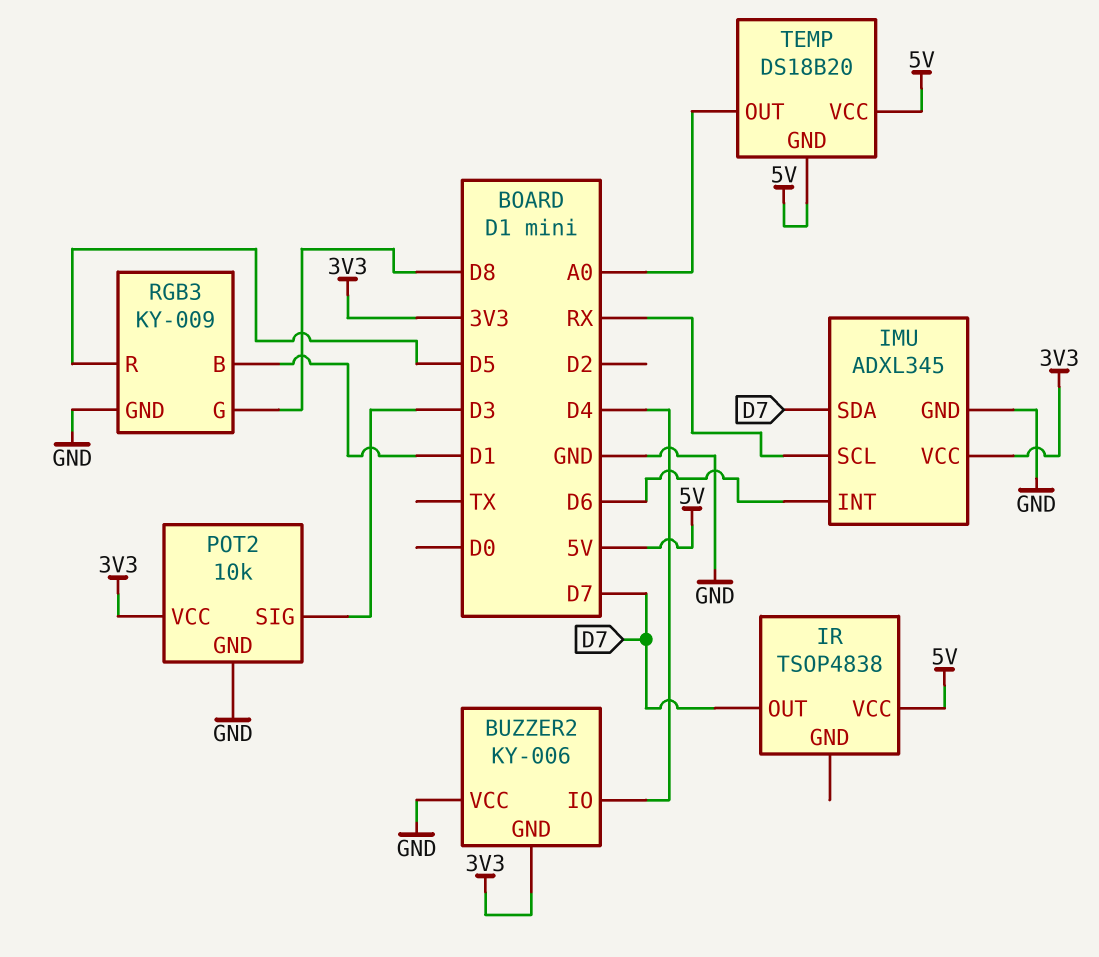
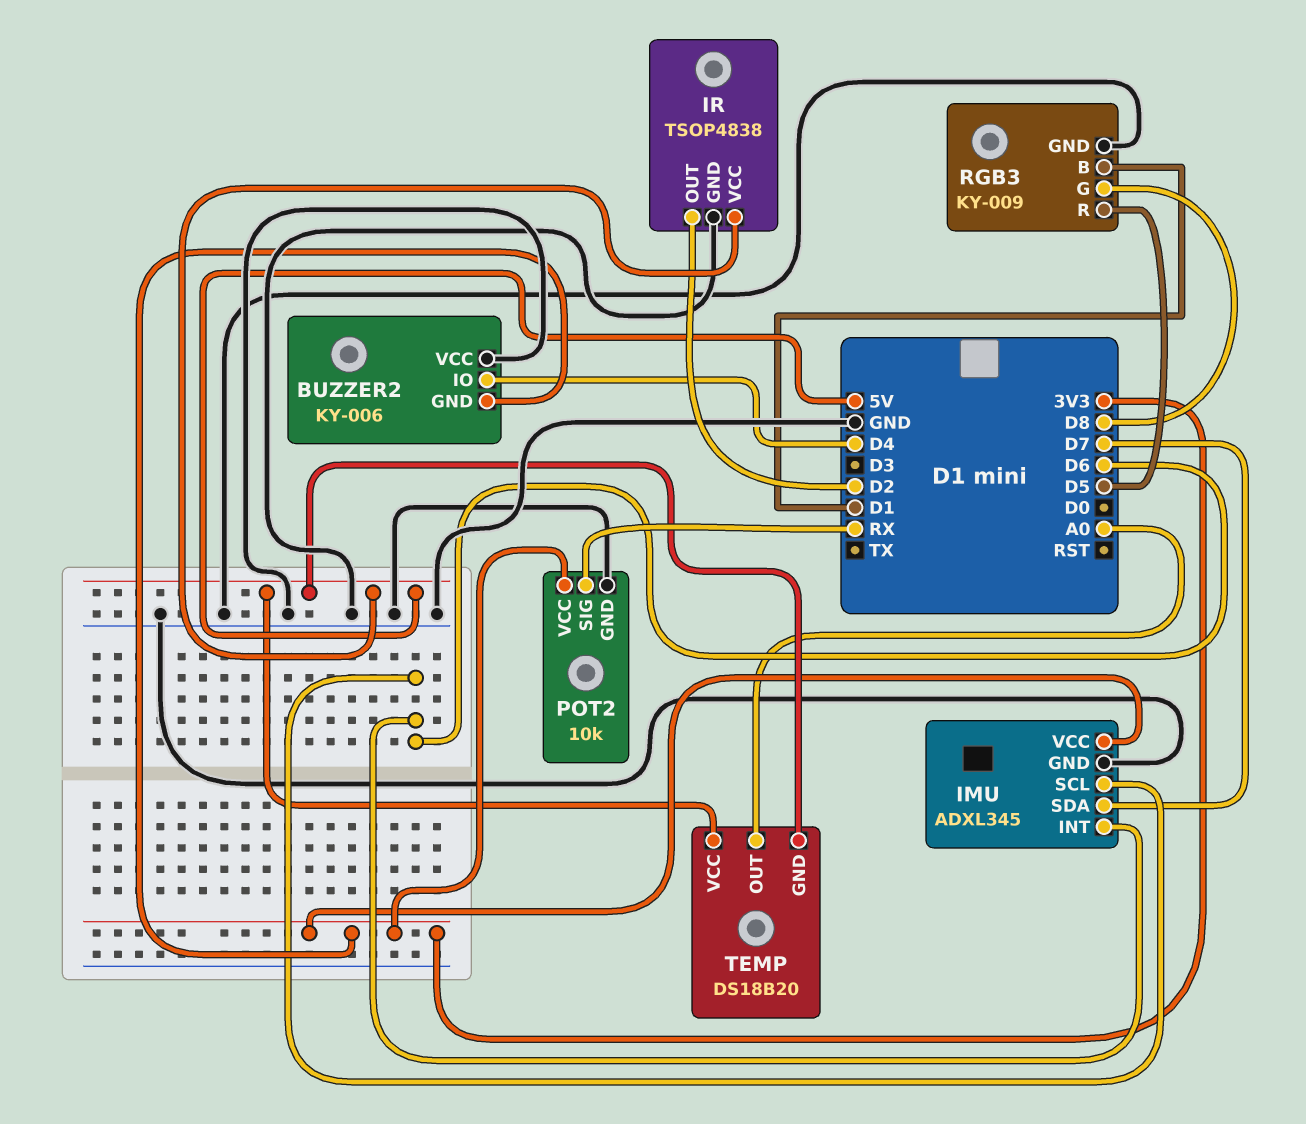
IMU pin SCL: RX -> D6
IR pin GND: none -> GND
IR pin OUT: D7 -> D2
POT2 pin SIG: D3 -> RX

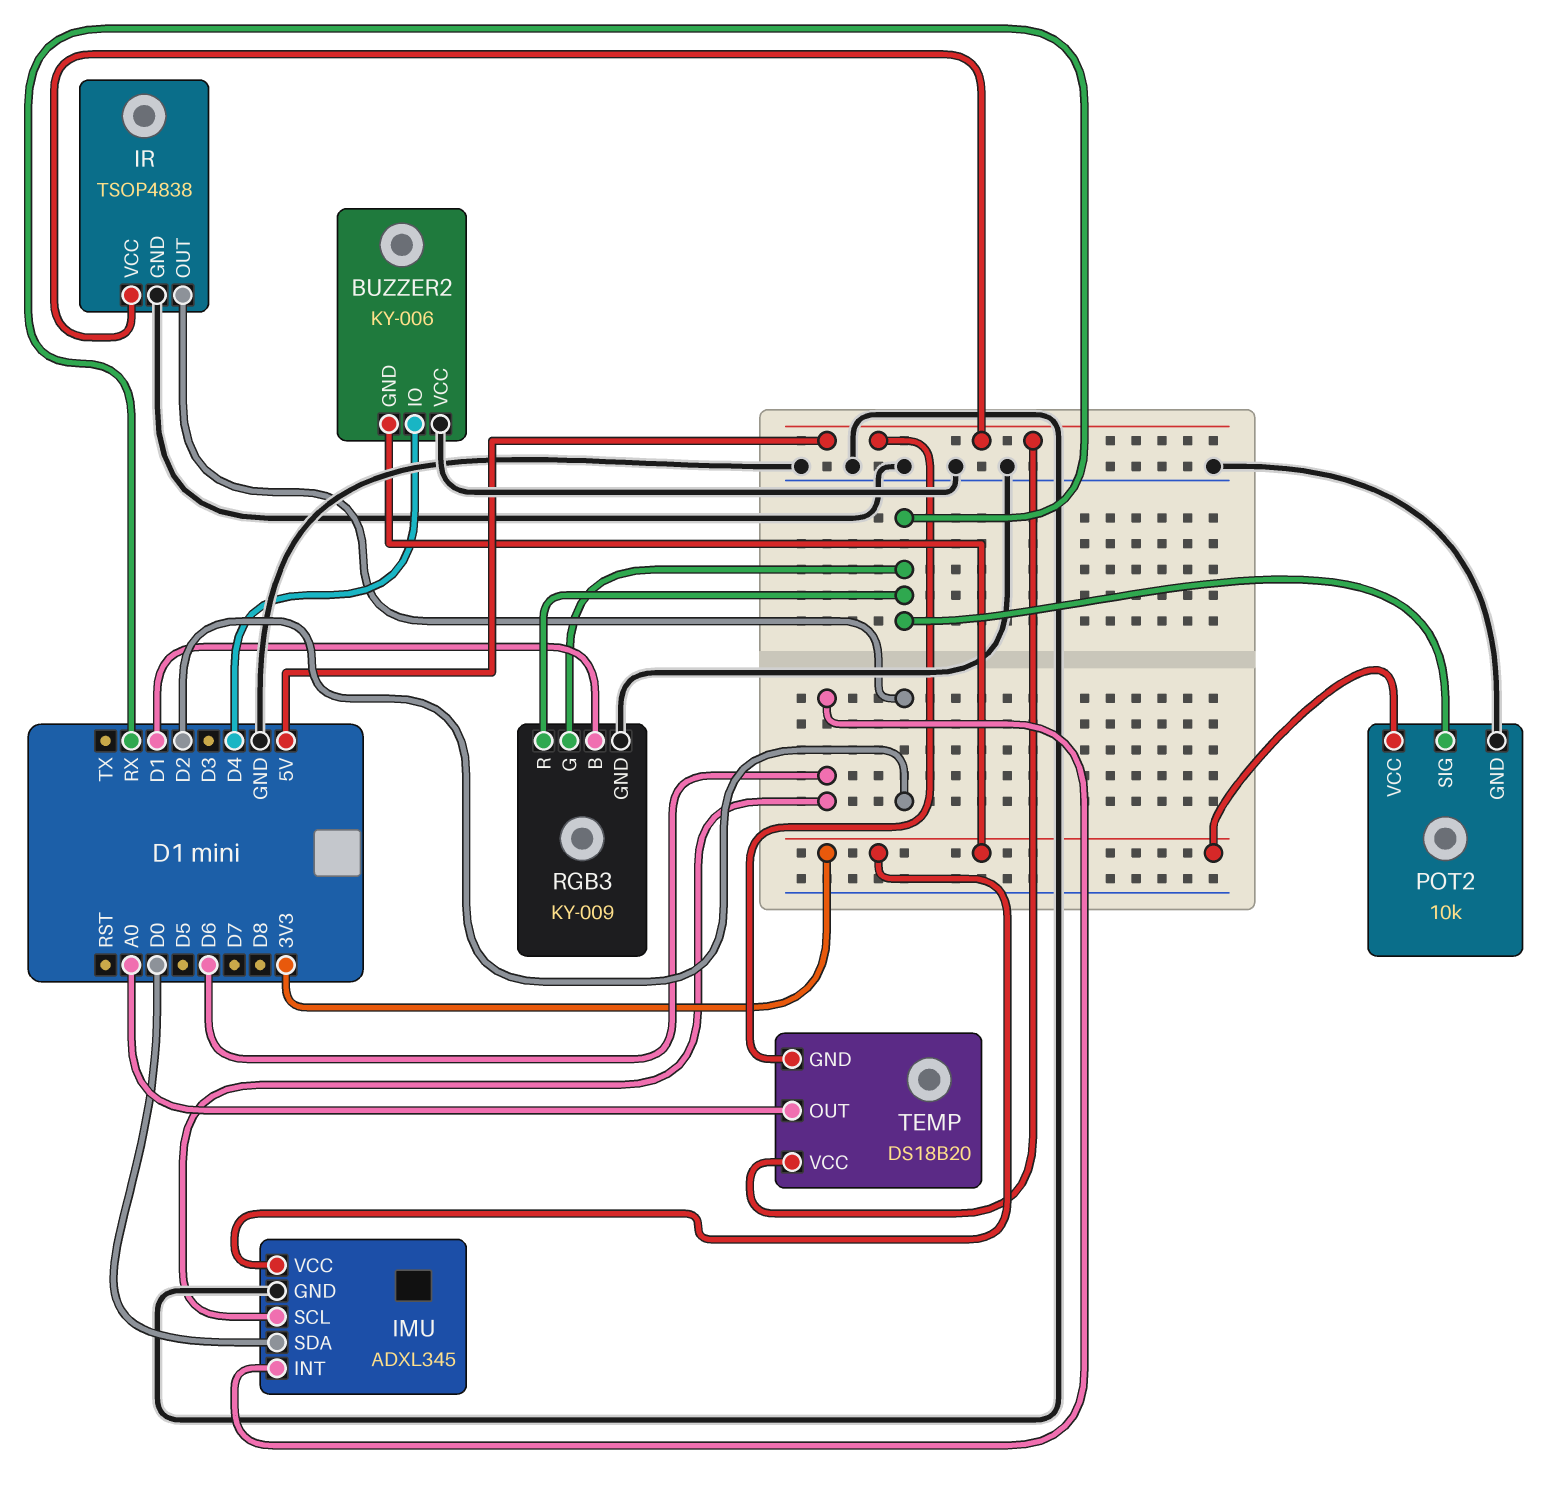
IMU pin SDA: D7 -> D0
RGB3 pin G: D8 -> RX
RGB3 pin R: D5 -> RX

